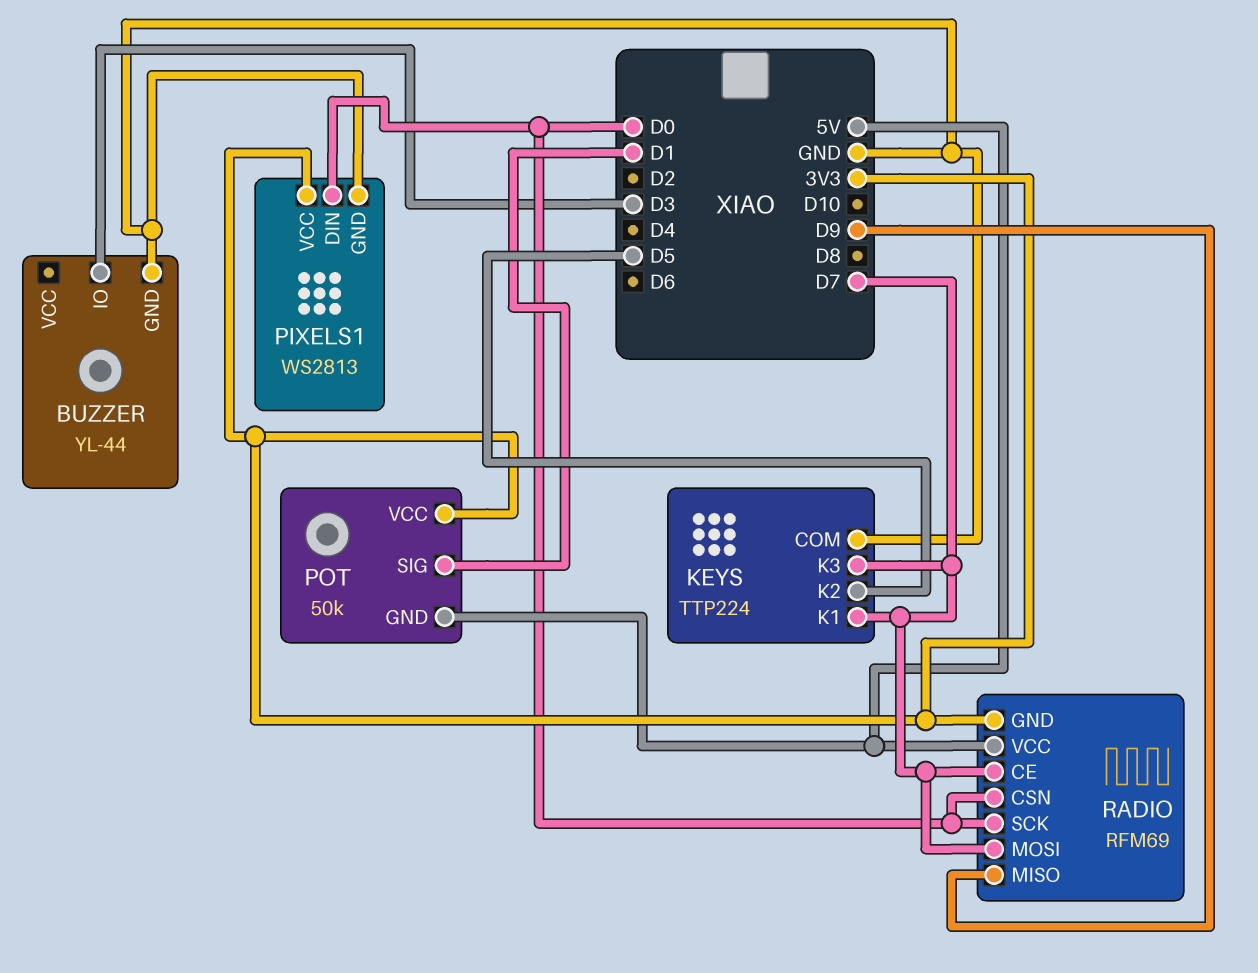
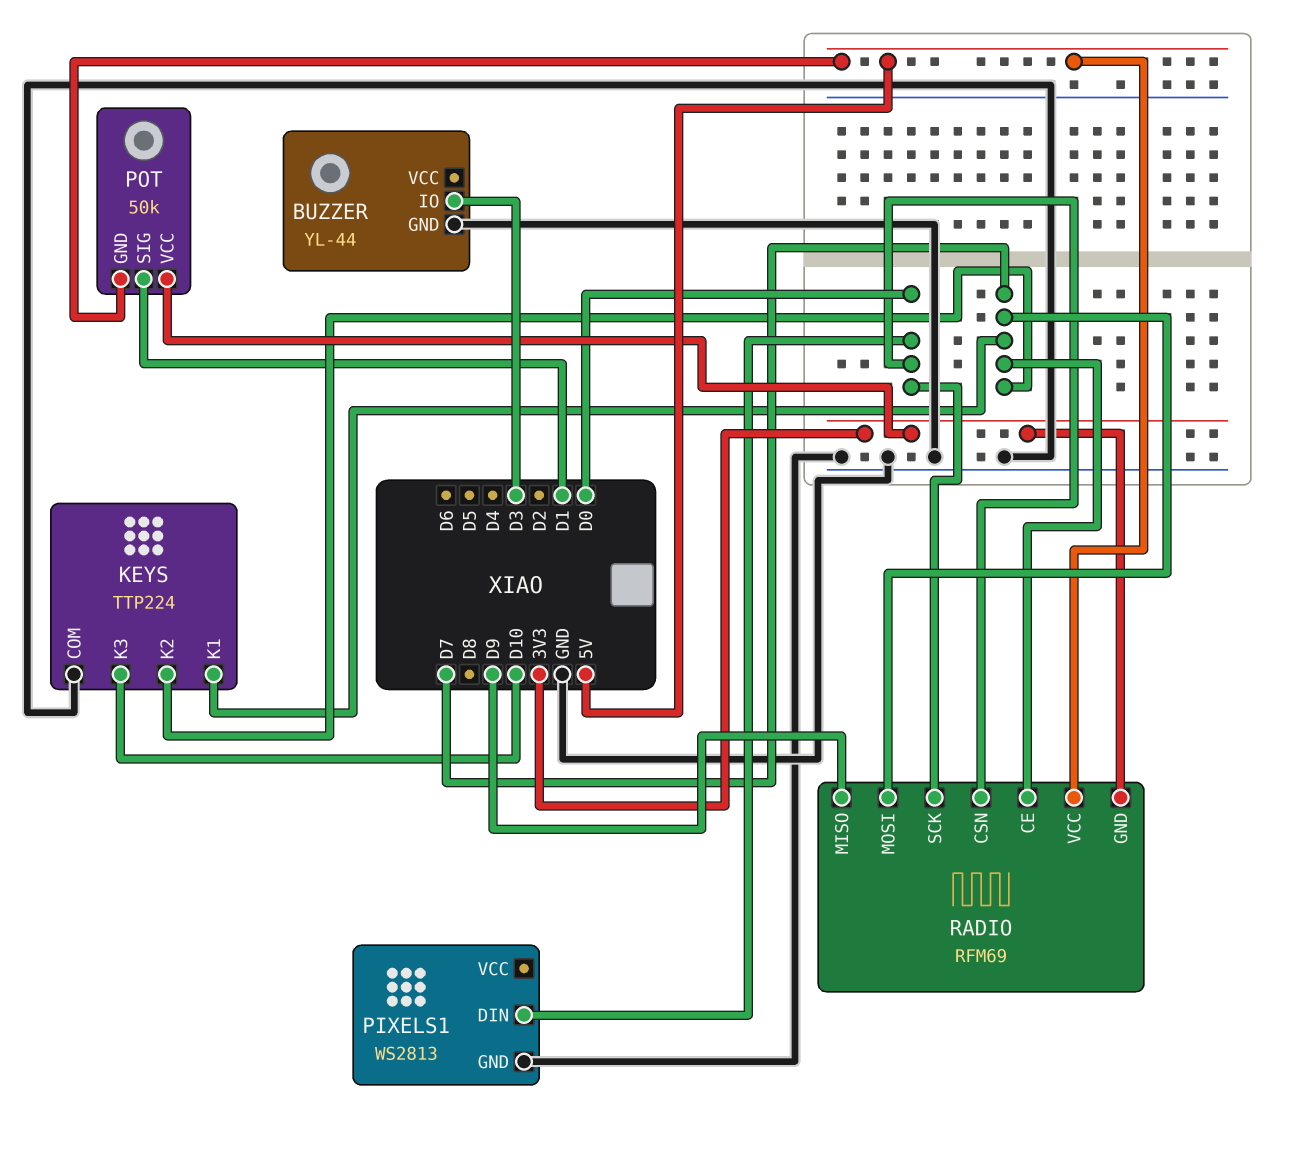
KEYS pin K2: D5 -> D7
KEYS pin K3: D7 -> D10
PIXELS1 pin VCC: 3V3 -> none

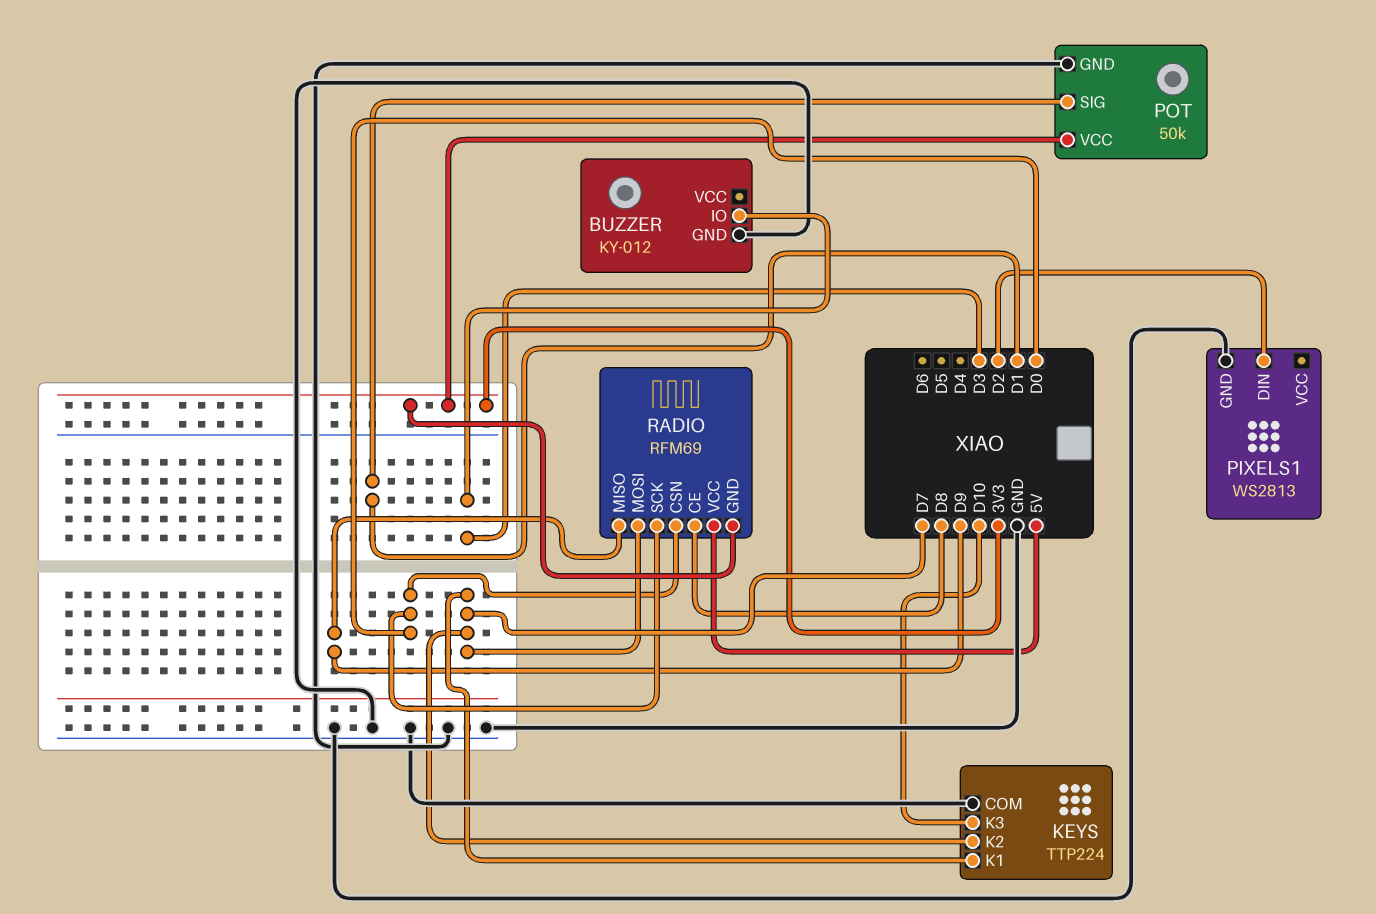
BUZZER: YL-44 -> KY-012
PIXELS1 pin DIN: D0 -> D2
POT pin GND: 5V -> GND
RADIO pin CE: D7 -> D8

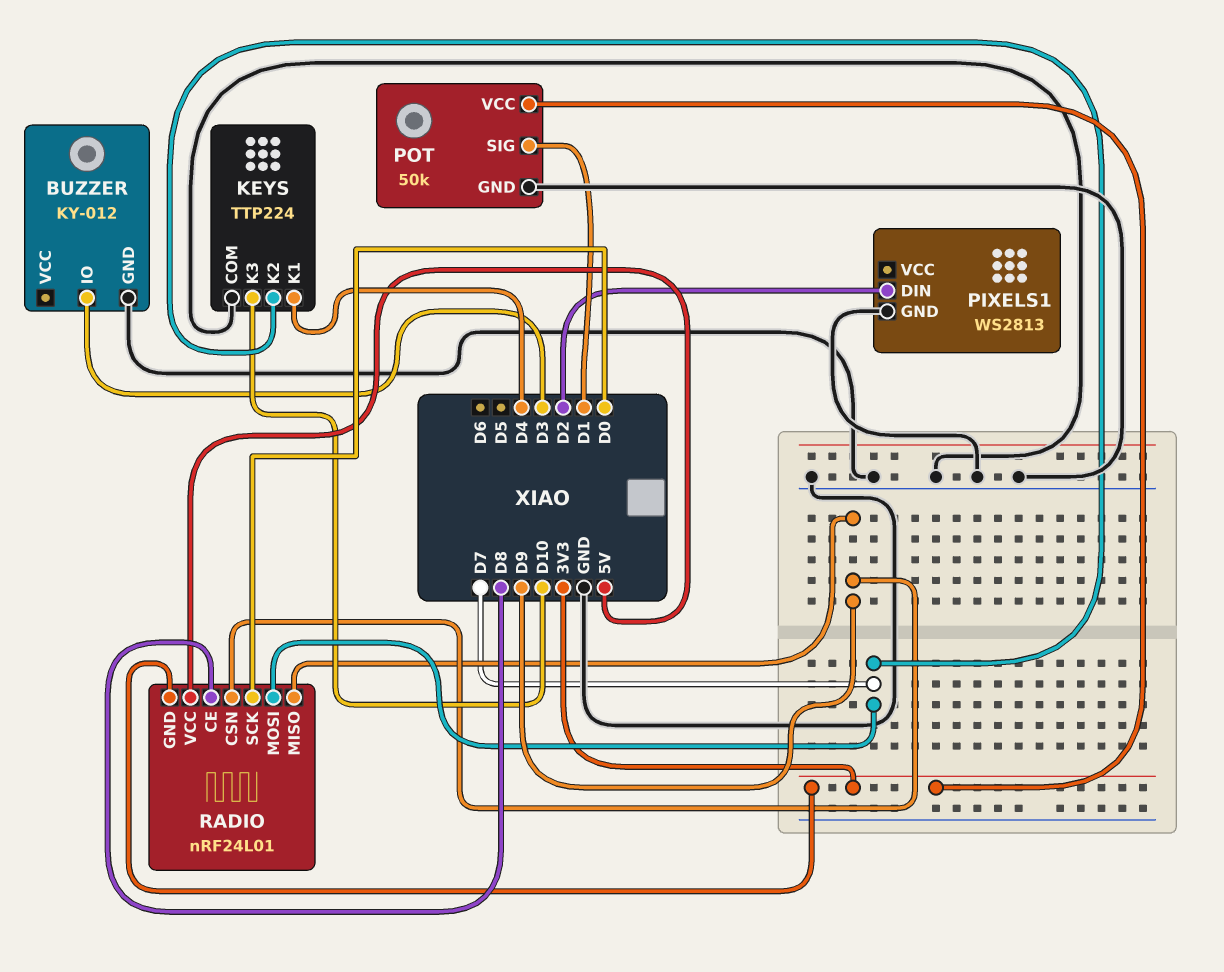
KEYS pin K1: D7 -> D4
RADIO: RFM69 -> nRF24L01
RADIO pin CSN: D0 -> D9

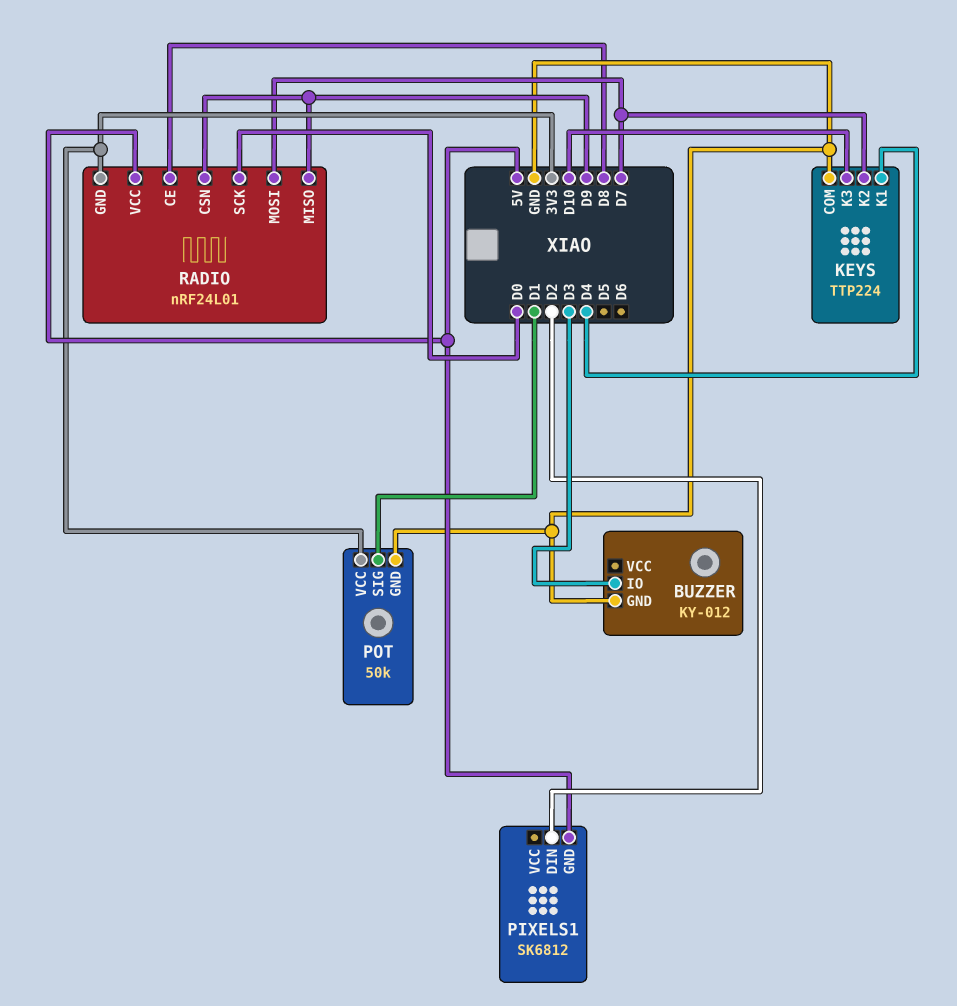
PIXELS1: WS2813 -> SK6812
PIXELS1 pin GND: GND -> 5V

